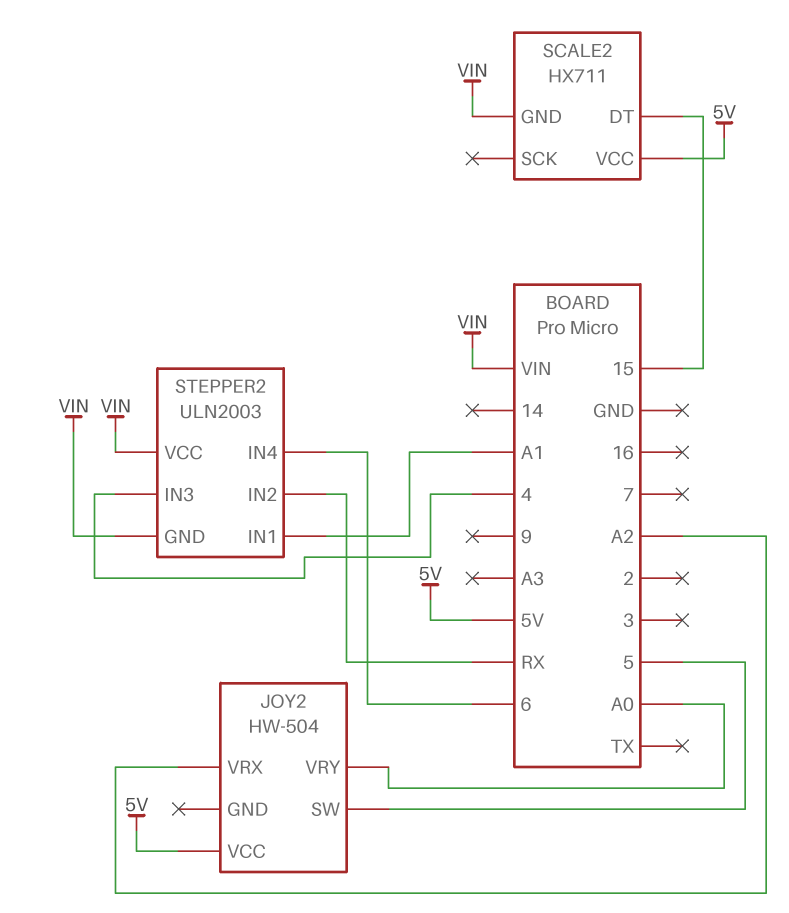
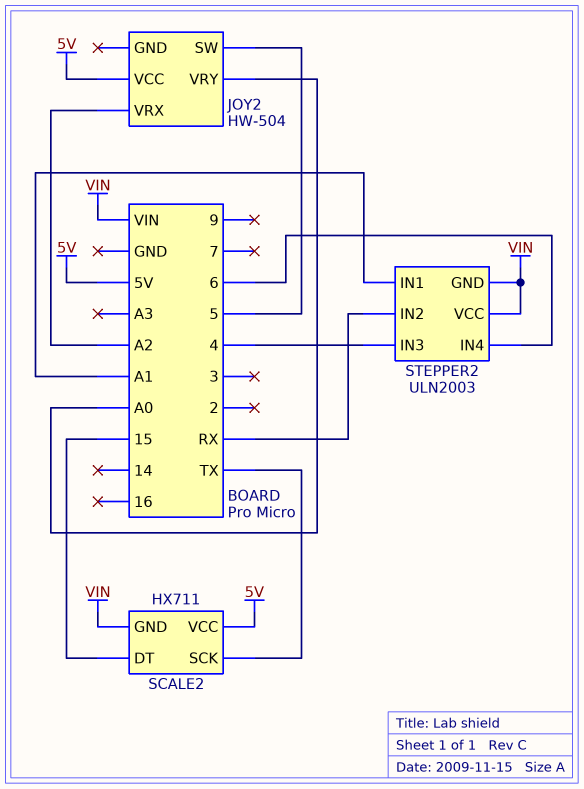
SCALE2 pin SCK: none -> TX

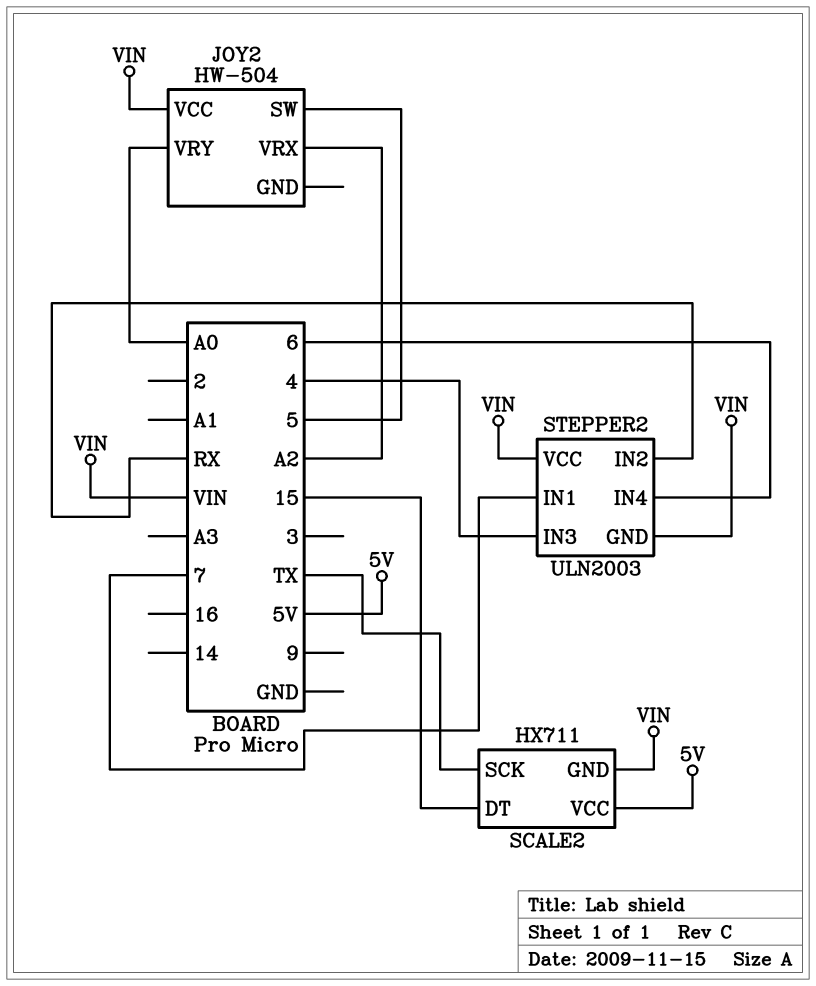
JOY2 pin VCC: 5V -> VIN
STEPPER2 pin IN1: A1 -> 7

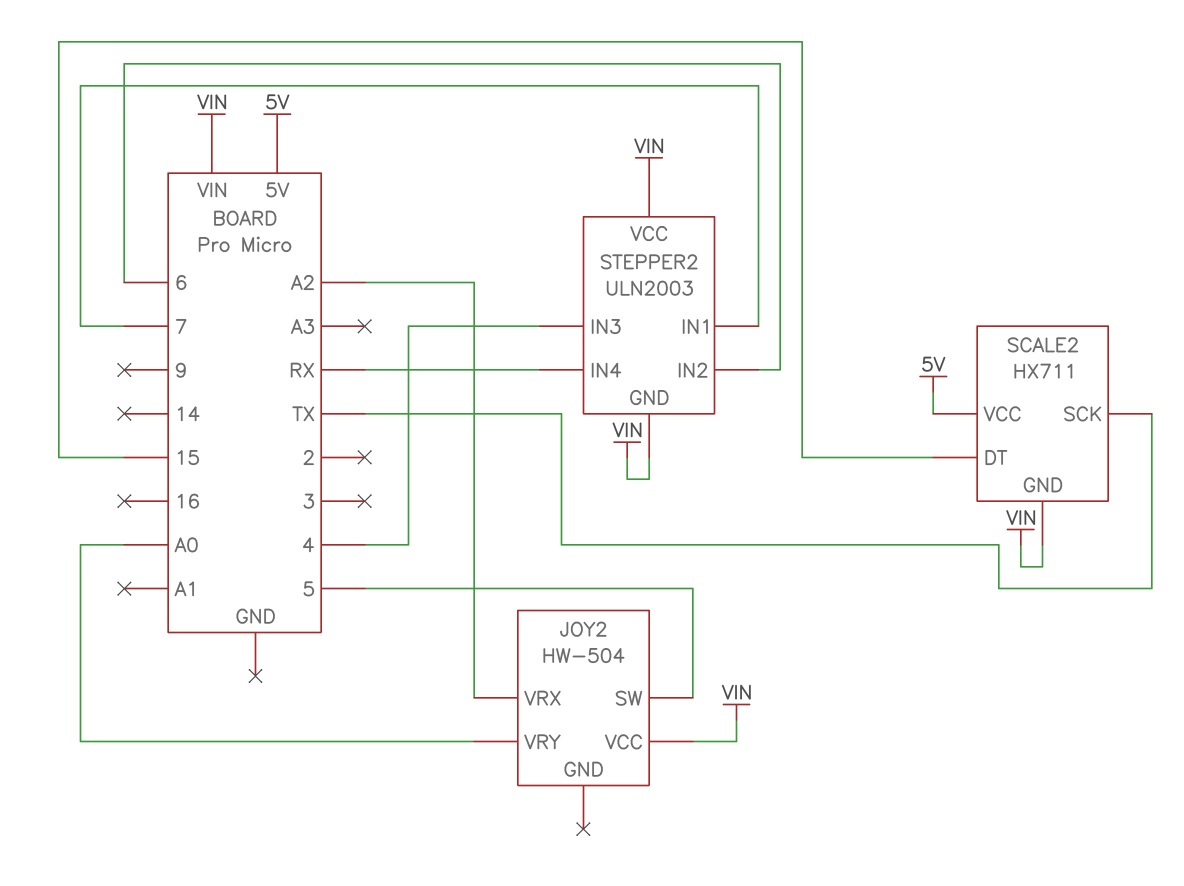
STEPPER2 pin IN2: RX -> 6
STEPPER2 pin IN4: 6 -> RX

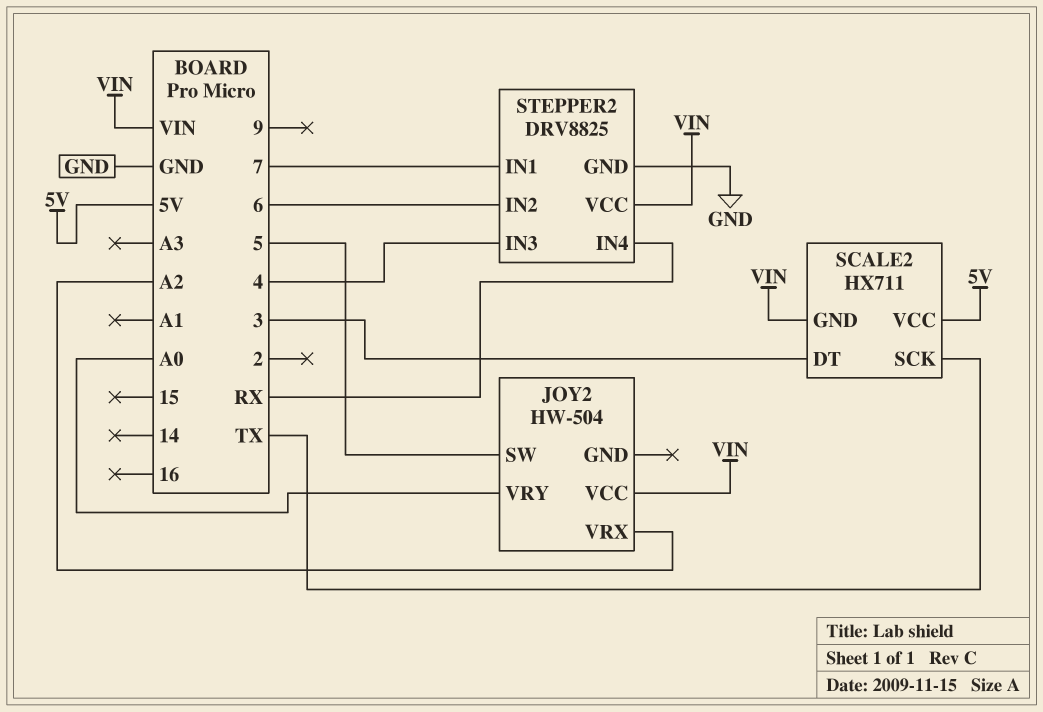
SCALE2 pin DT: 15 -> 3
STEPPER2: ULN2003 -> DRV8825
STEPPER2 pin GND: VIN -> GND

